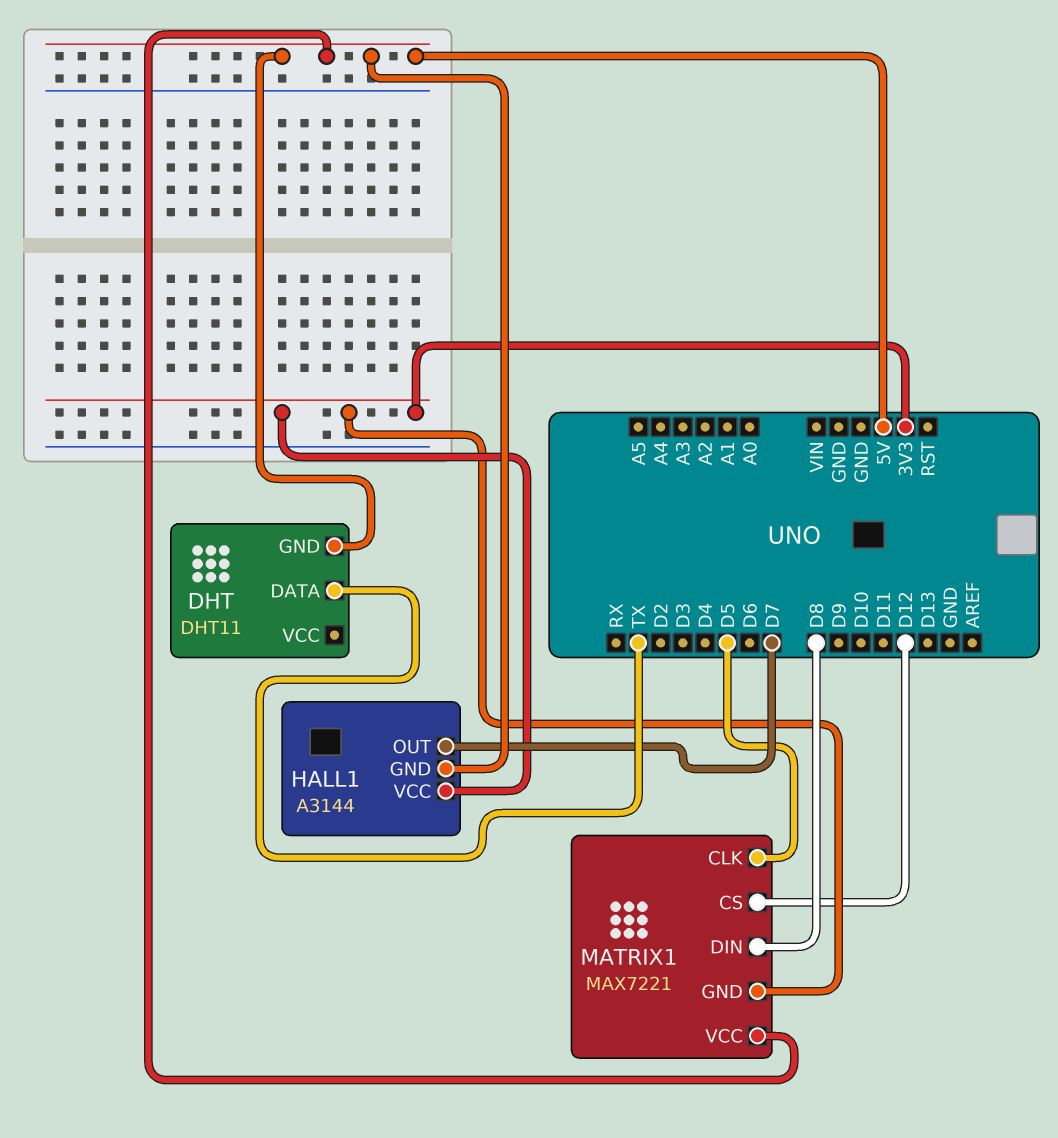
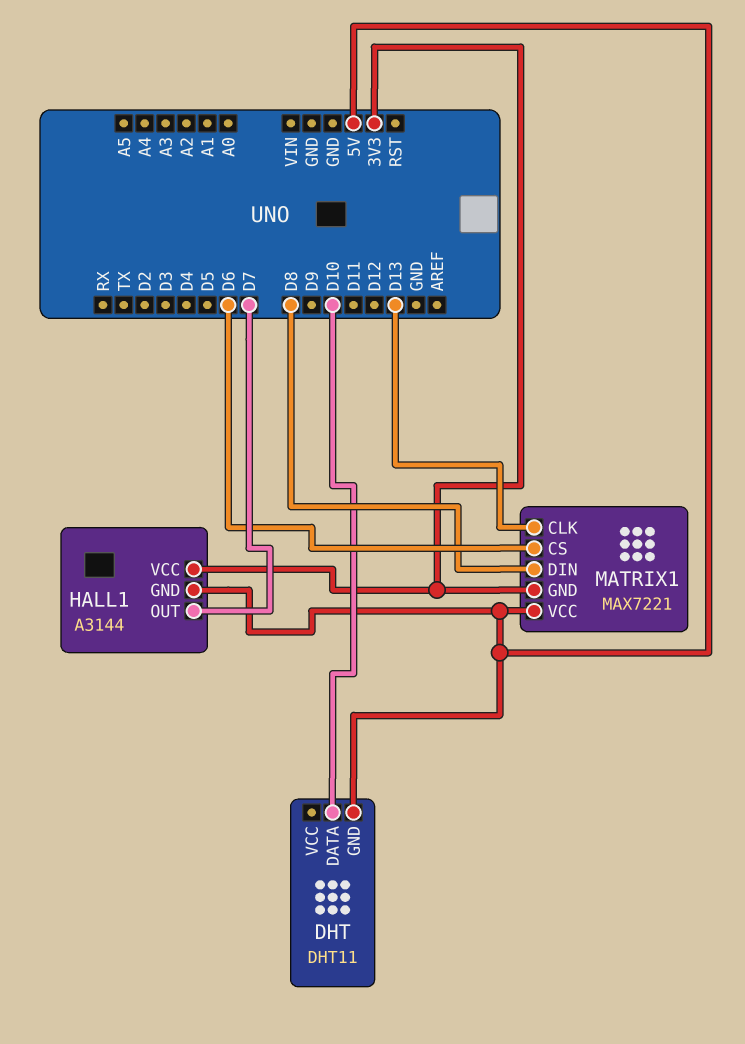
DHT pin DATA: TX -> D10
MATRIX1 pin CLK: D5 -> D13
MATRIX1 pin CS: D12 -> D6

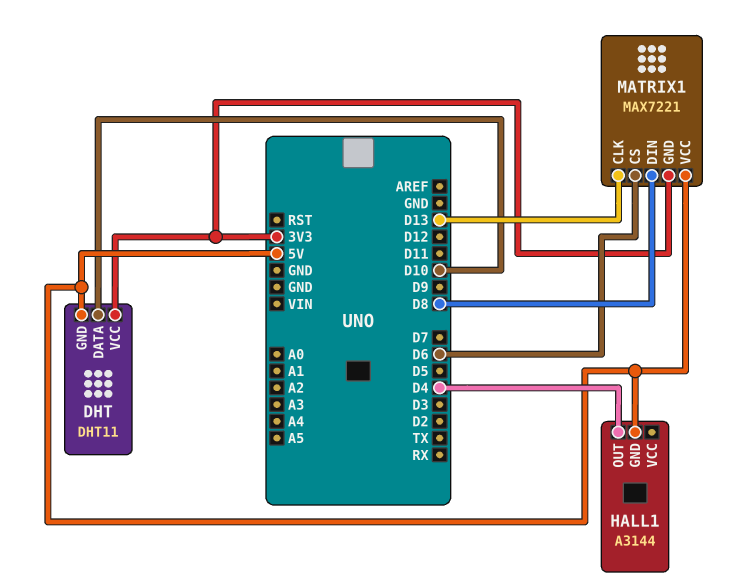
DHT pin VCC: none -> 3V3
HALL1 pin OUT: D7 -> D4
HALL1 pin VCC: 3V3 -> none

